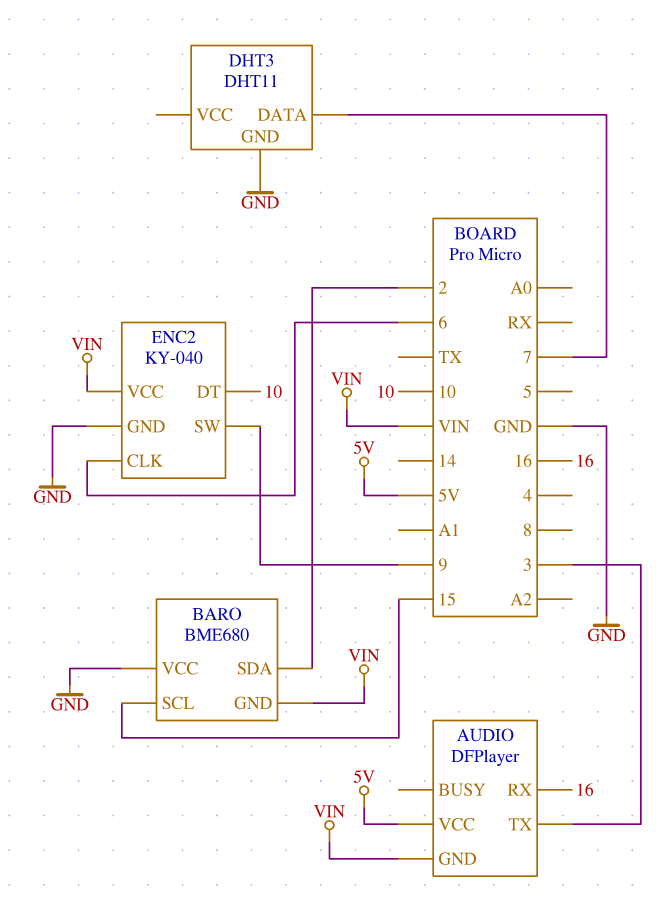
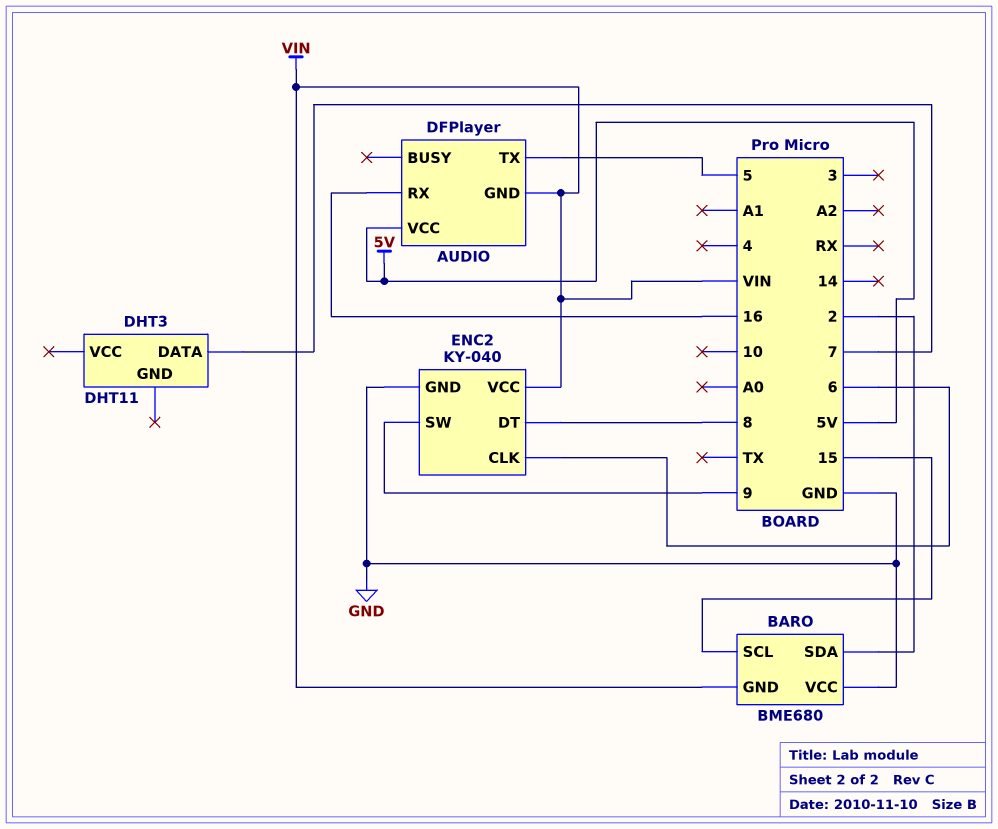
AUDIO pin TX: 3 -> 5
DHT3 pin GND: GND -> none
ENC2 pin DT: 10 -> 8

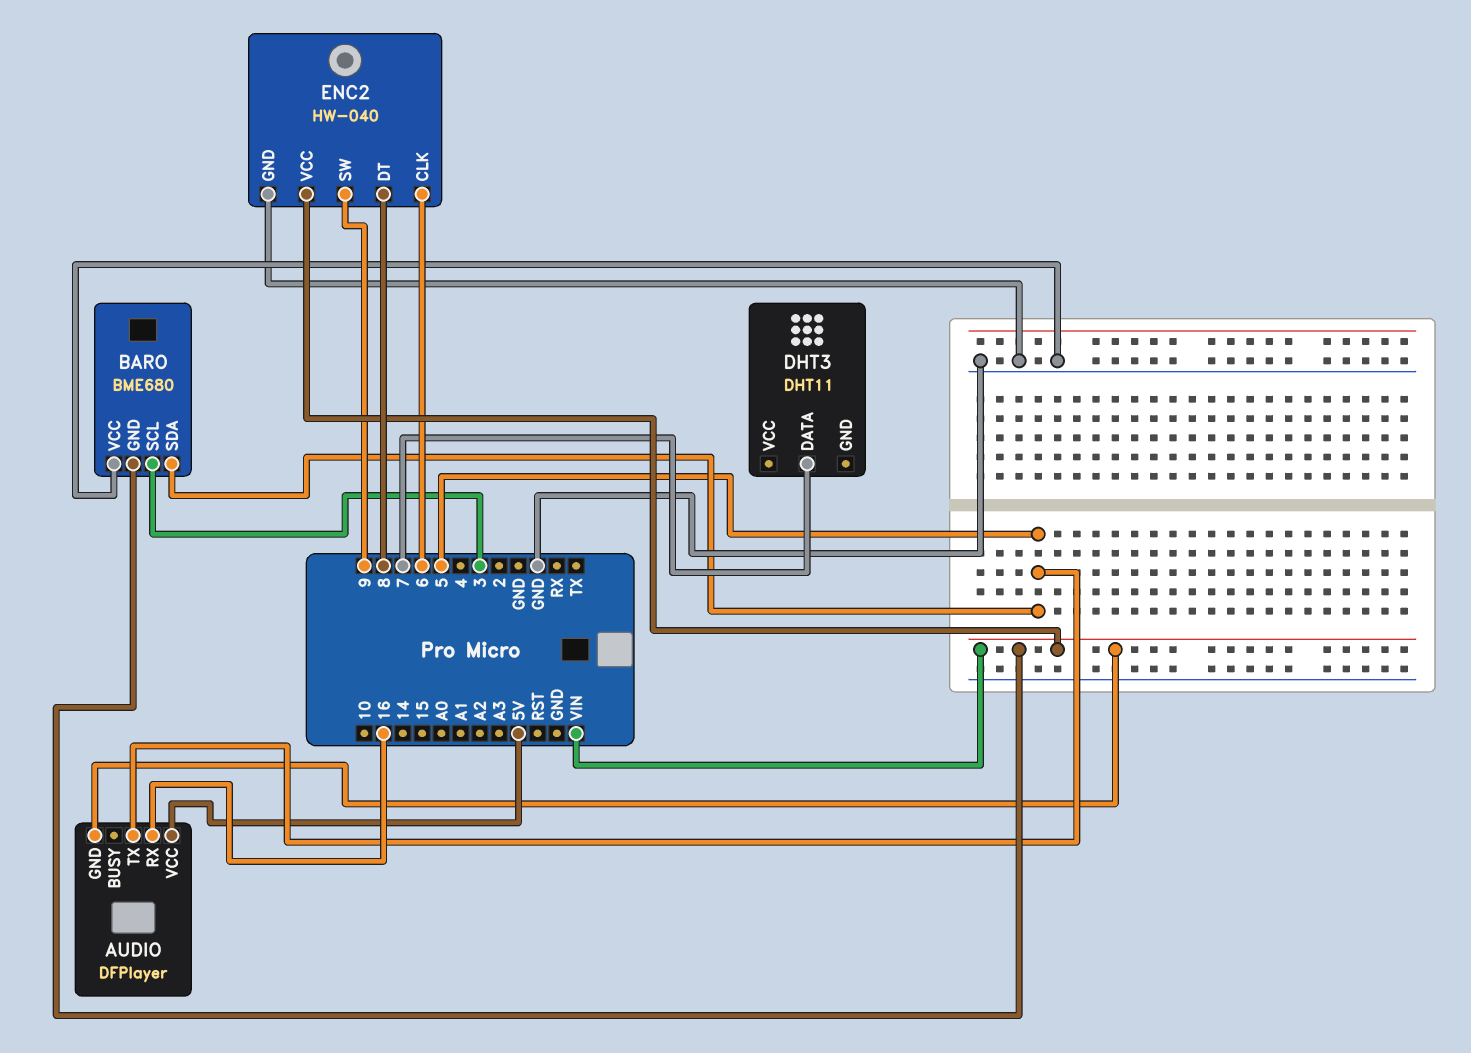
BARO pin SCL: 15 -> 3
BARO pin SDA: 2 -> 5
ENC2: KY-040 -> HW-040

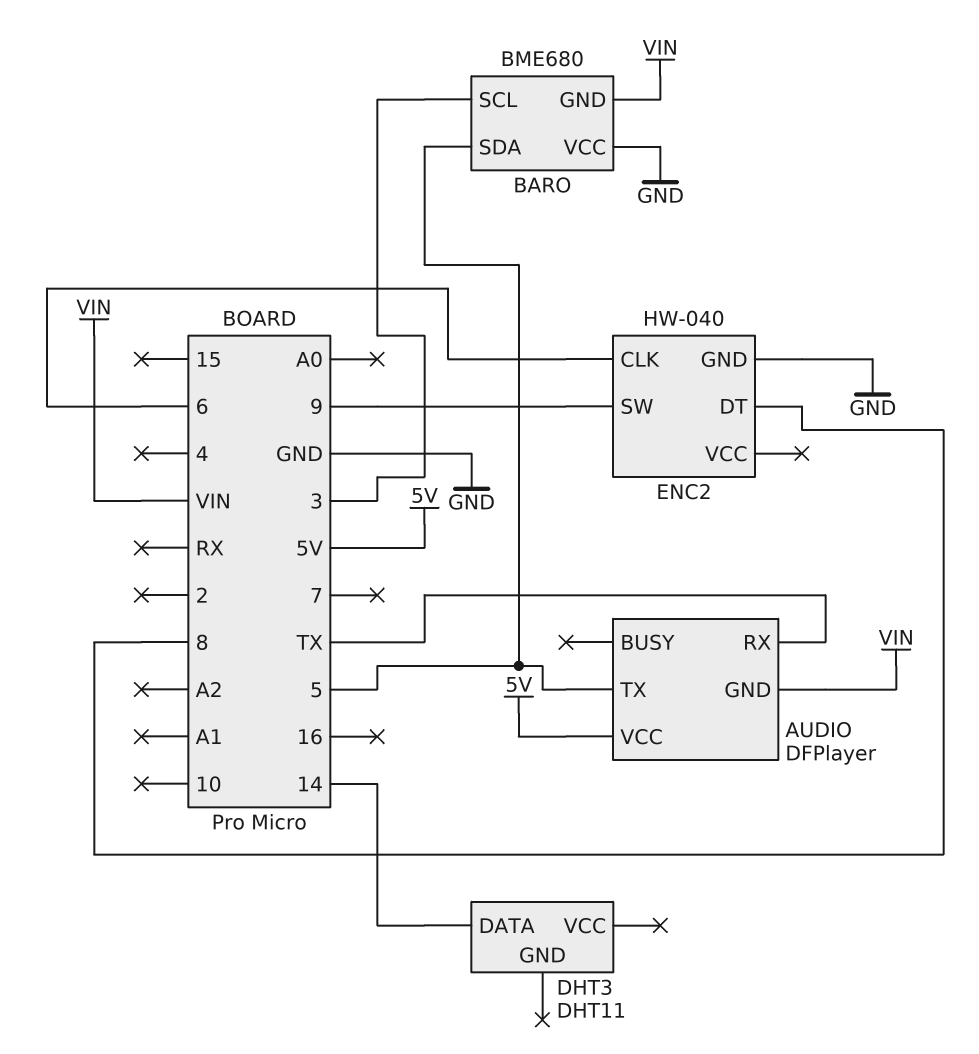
AUDIO pin RX: 16 -> TX
DHT3 pin DATA: 7 -> 14
ENC2 pin VCC: VIN -> none

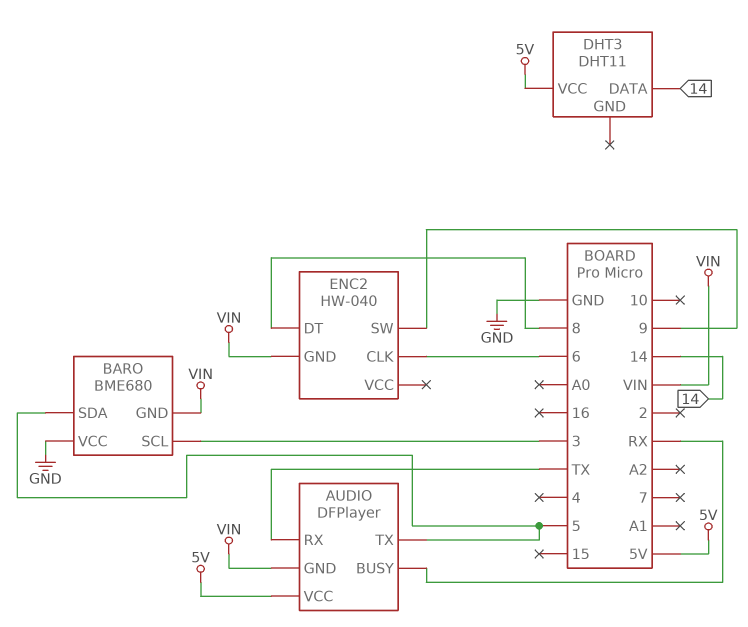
AUDIO pin BUSY: none -> RX
DHT3 pin VCC: none -> 5V
ENC2 pin GND: GND -> VIN

